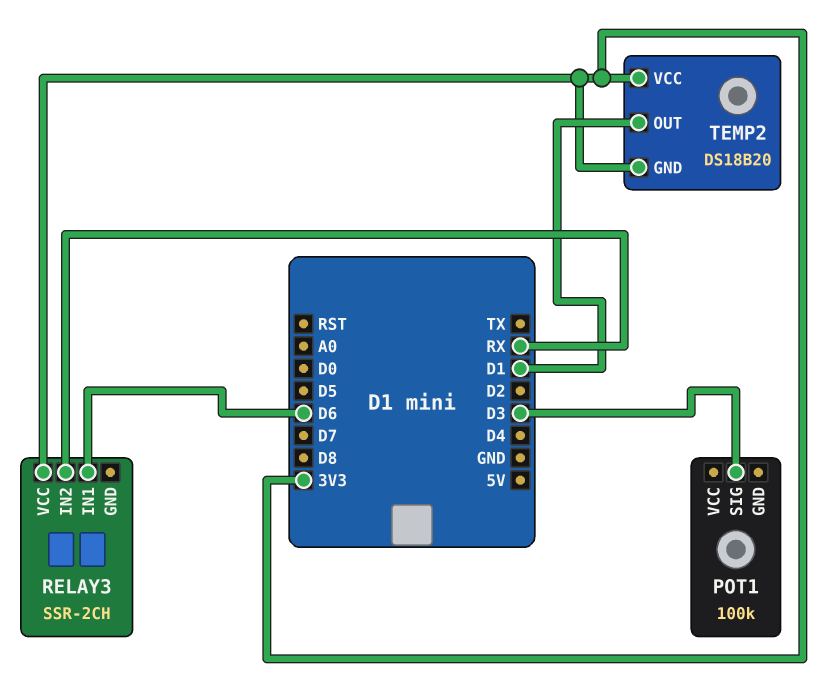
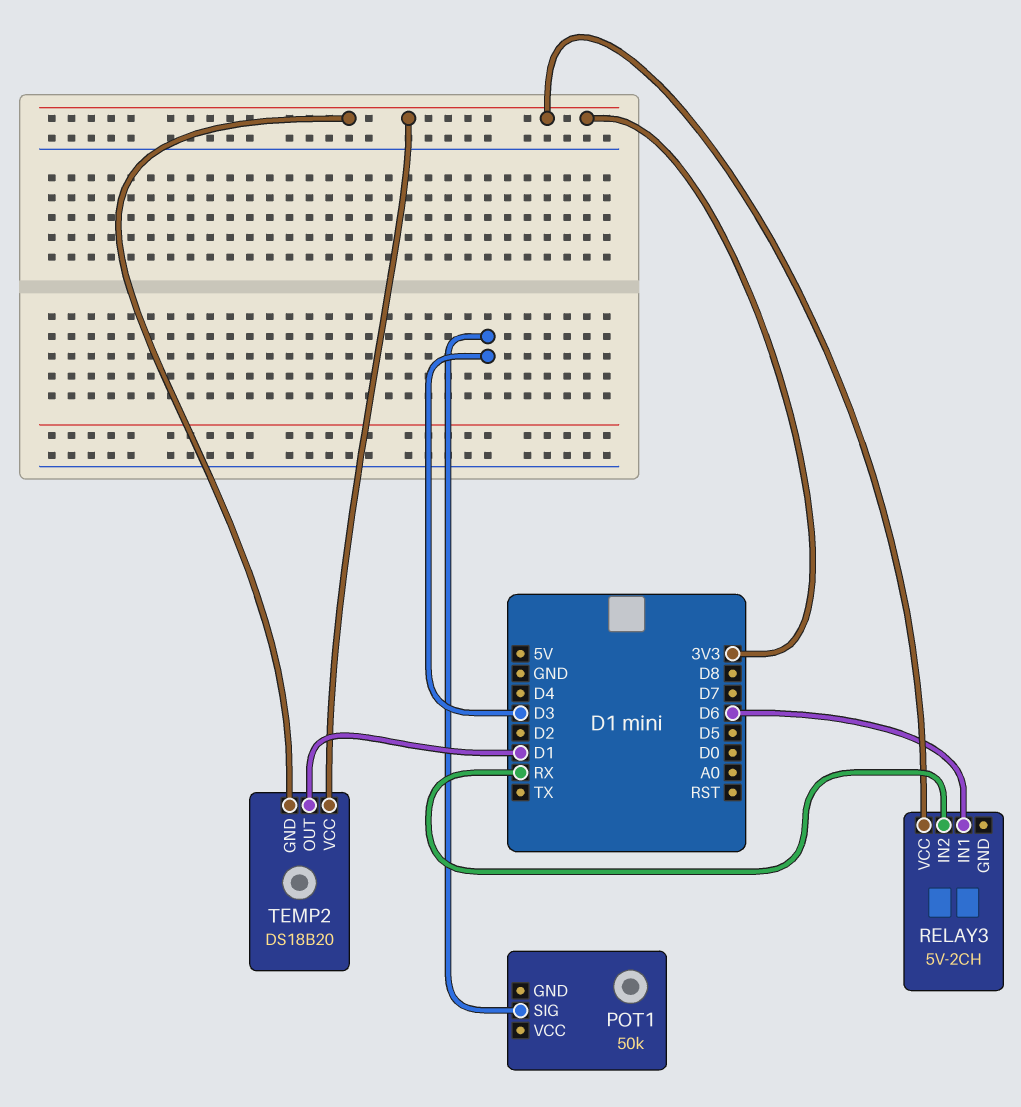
POT1: 100k -> 50k
RELAY3: SSR-2CH -> 5V-2CH

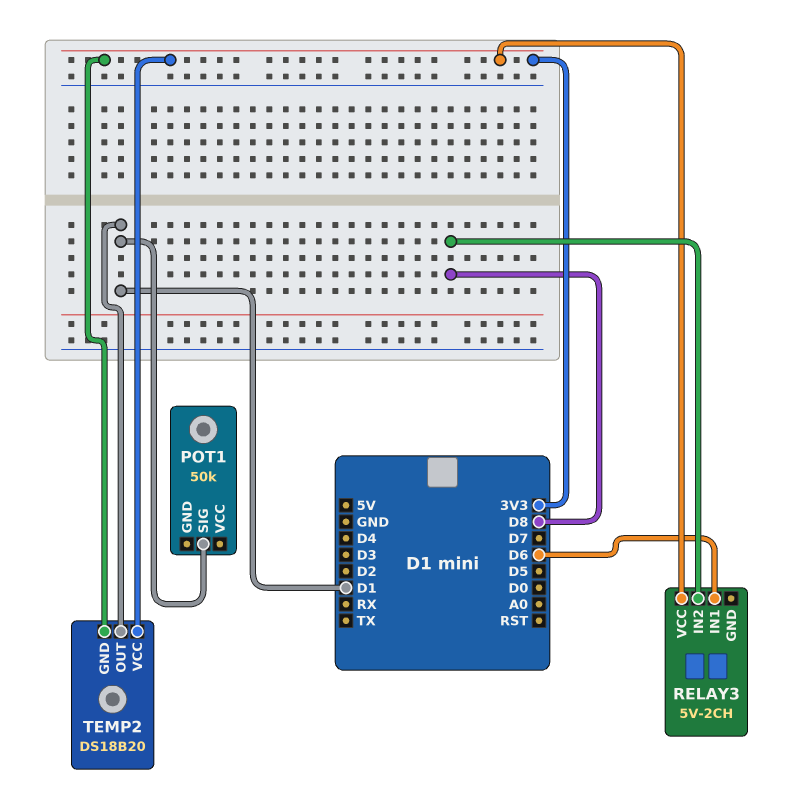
POT1 pin SIG: D3 -> D1
RELAY3 pin IN2: RX -> D8

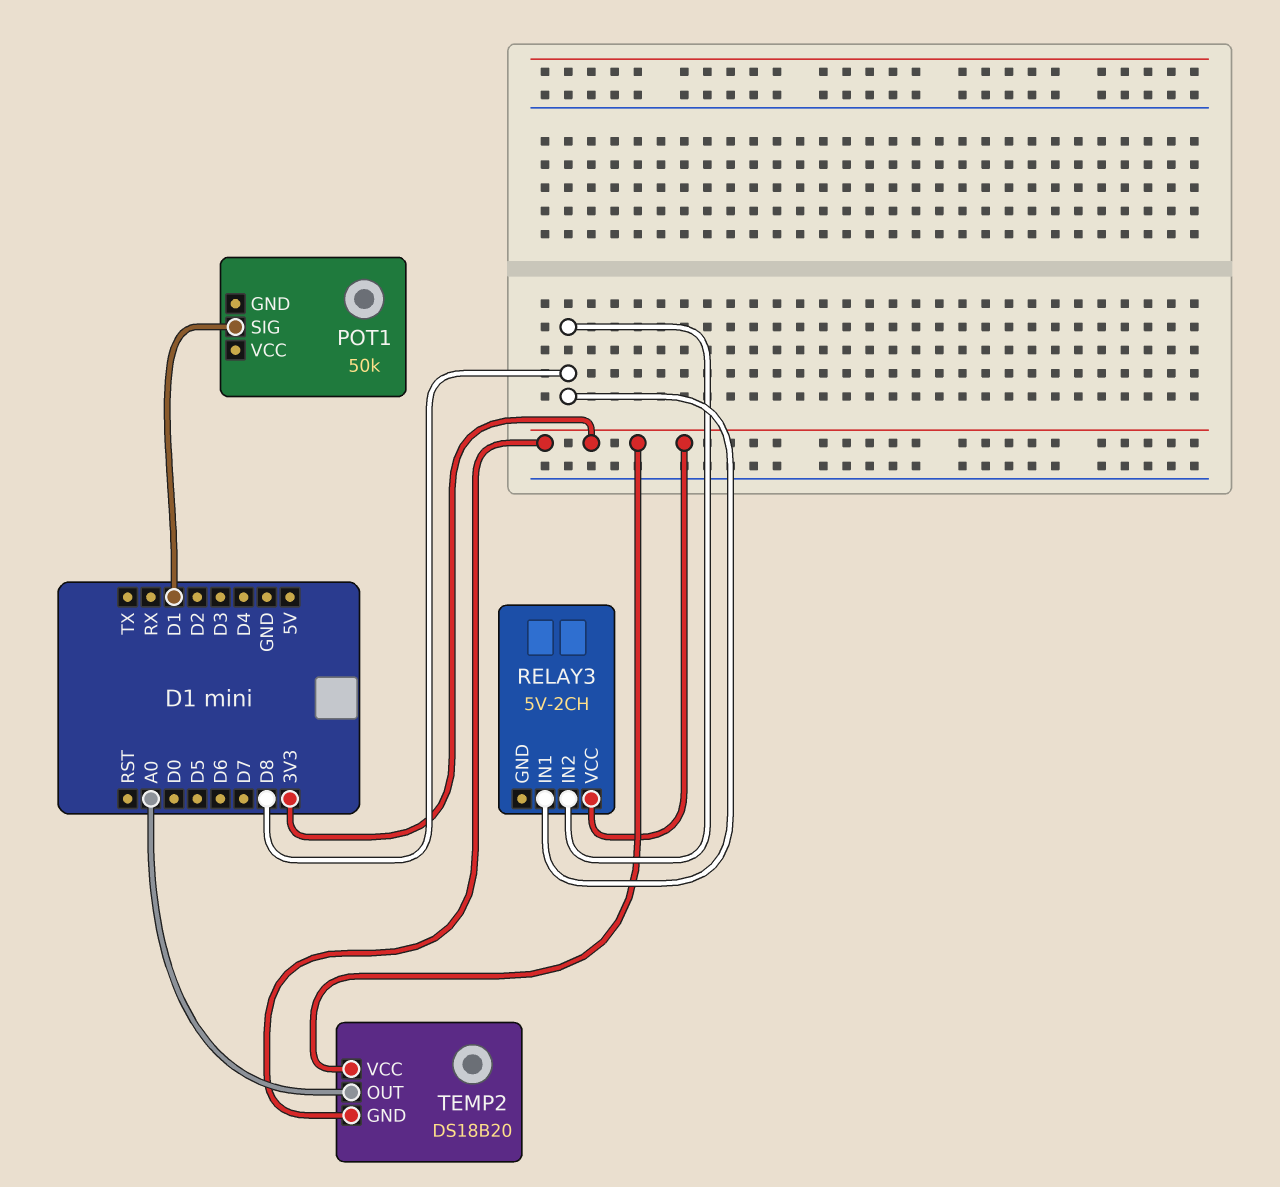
RELAY3 pin IN1: D6 -> D8
TEMP2 pin OUT: D1 -> A0

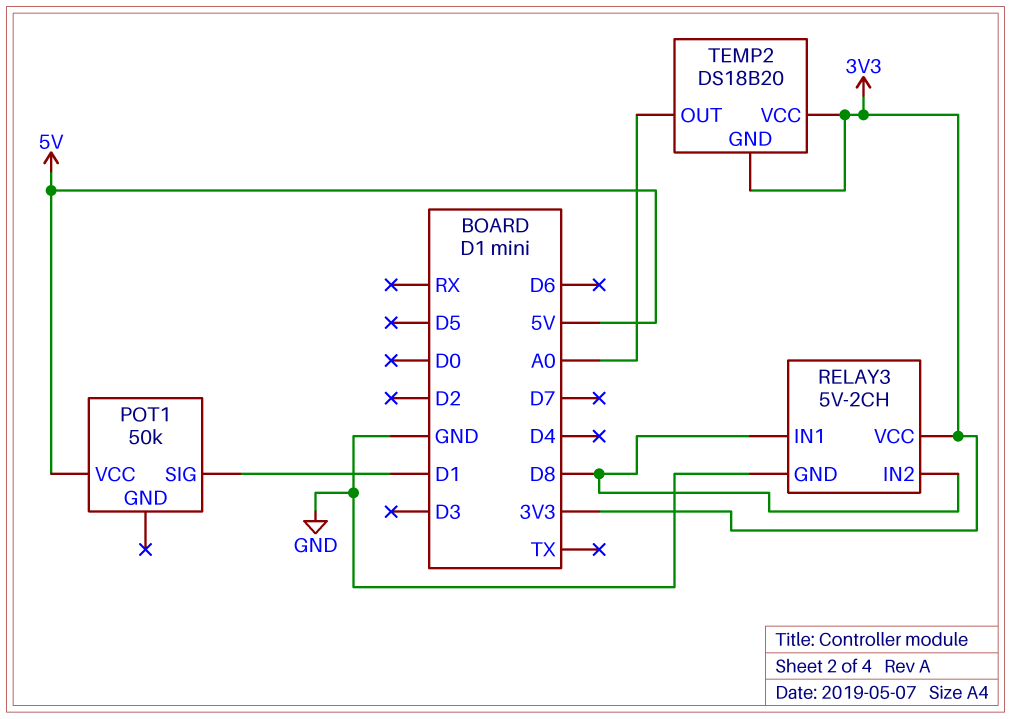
POT1 pin VCC: none -> 5V
RELAY3 pin GND: none -> GND

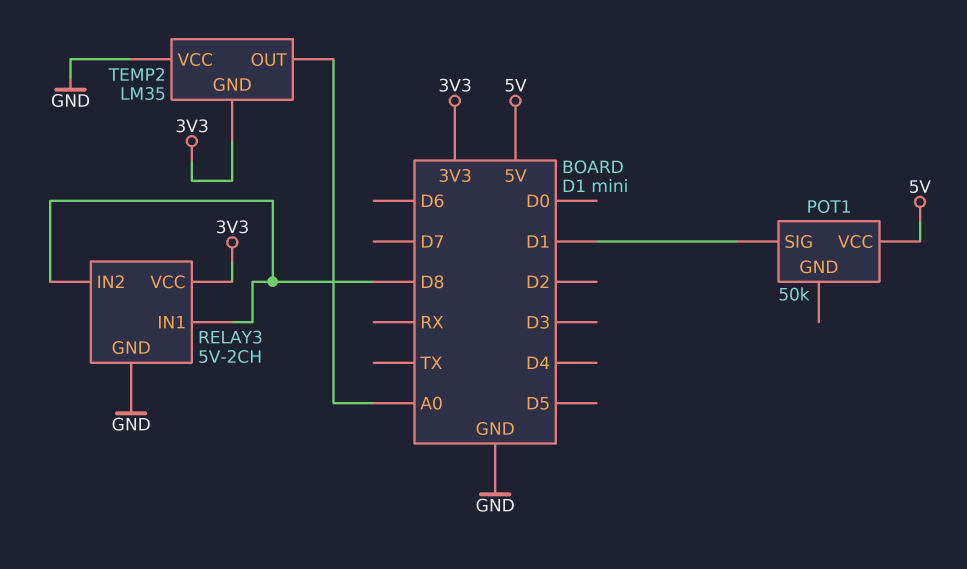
TEMP2: DS18B20 -> LM35
TEMP2 pin VCC: 3V3 -> GND

